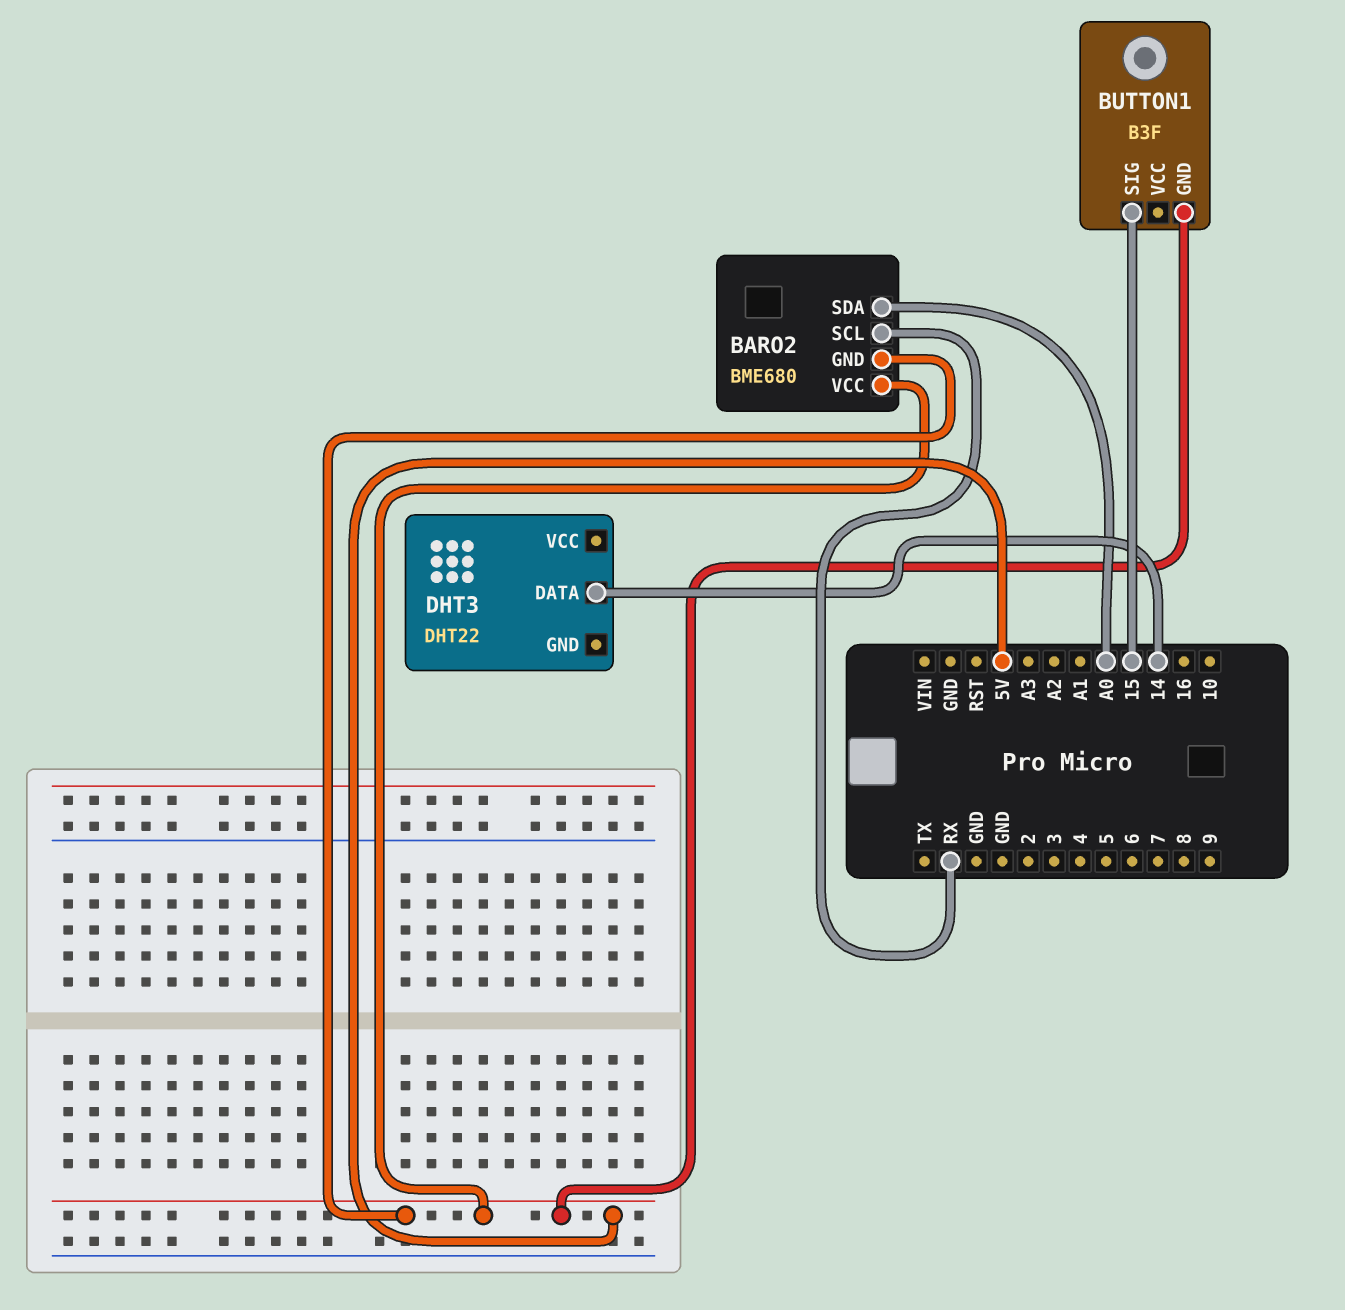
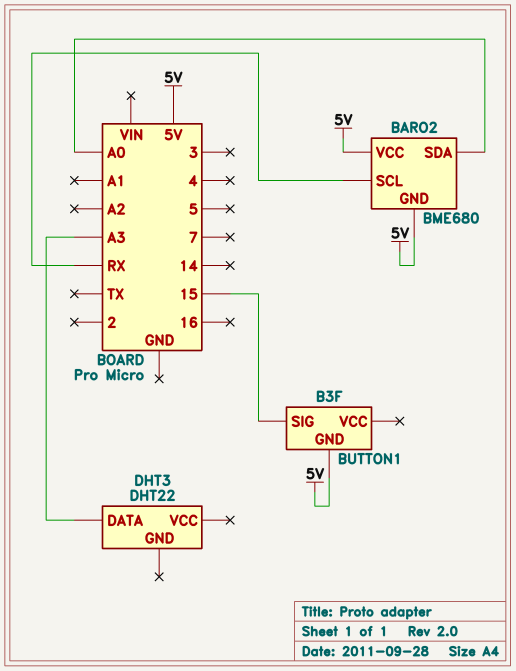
DHT3 pin DATA: 14 -> A3

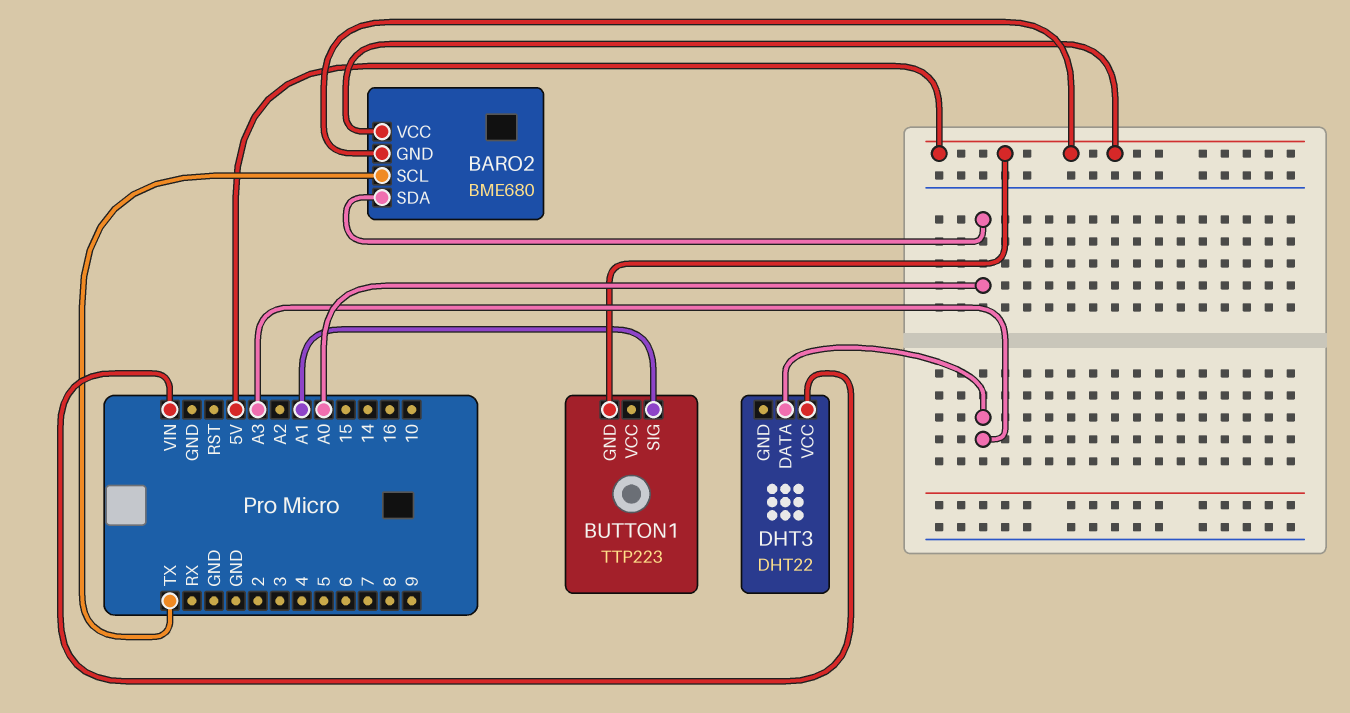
BARO2 pin SCL: RX -> TX
BUTTON1: B3F -> TTP223
BUTTON1 pin SIG: 15 -> A1
DHT3 pin VCC: none -> VIN

